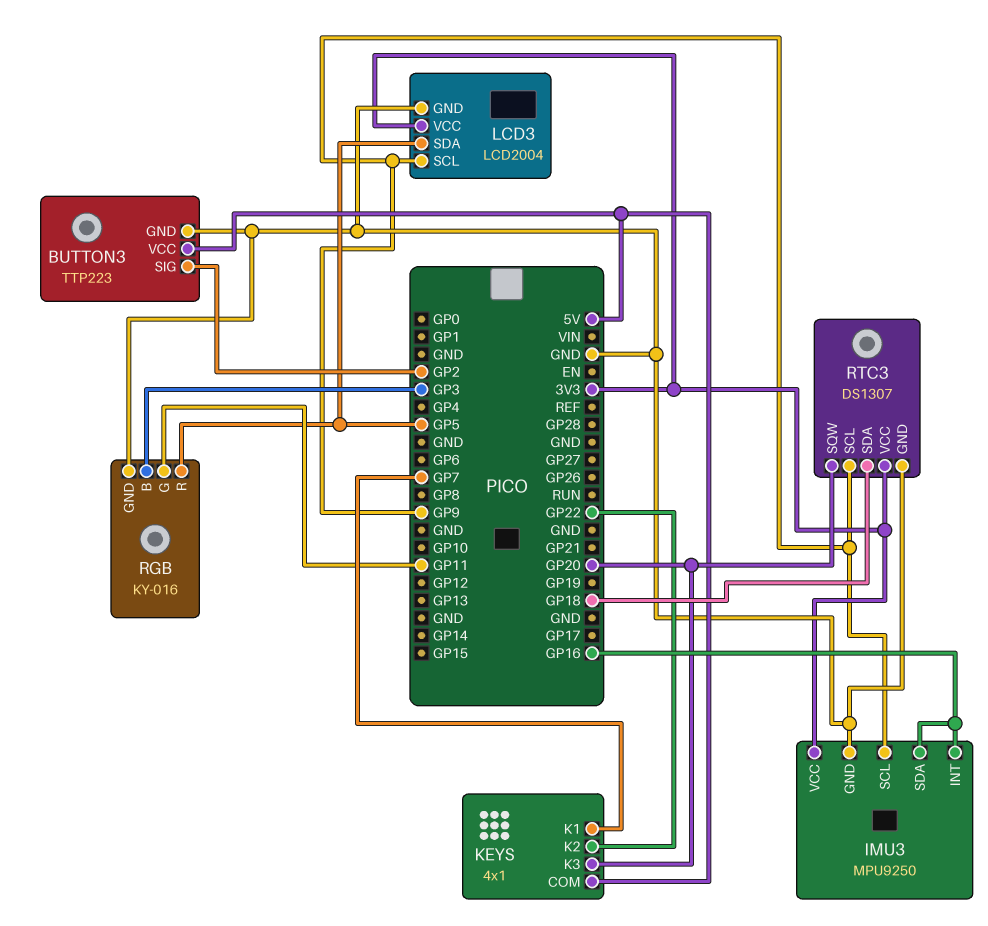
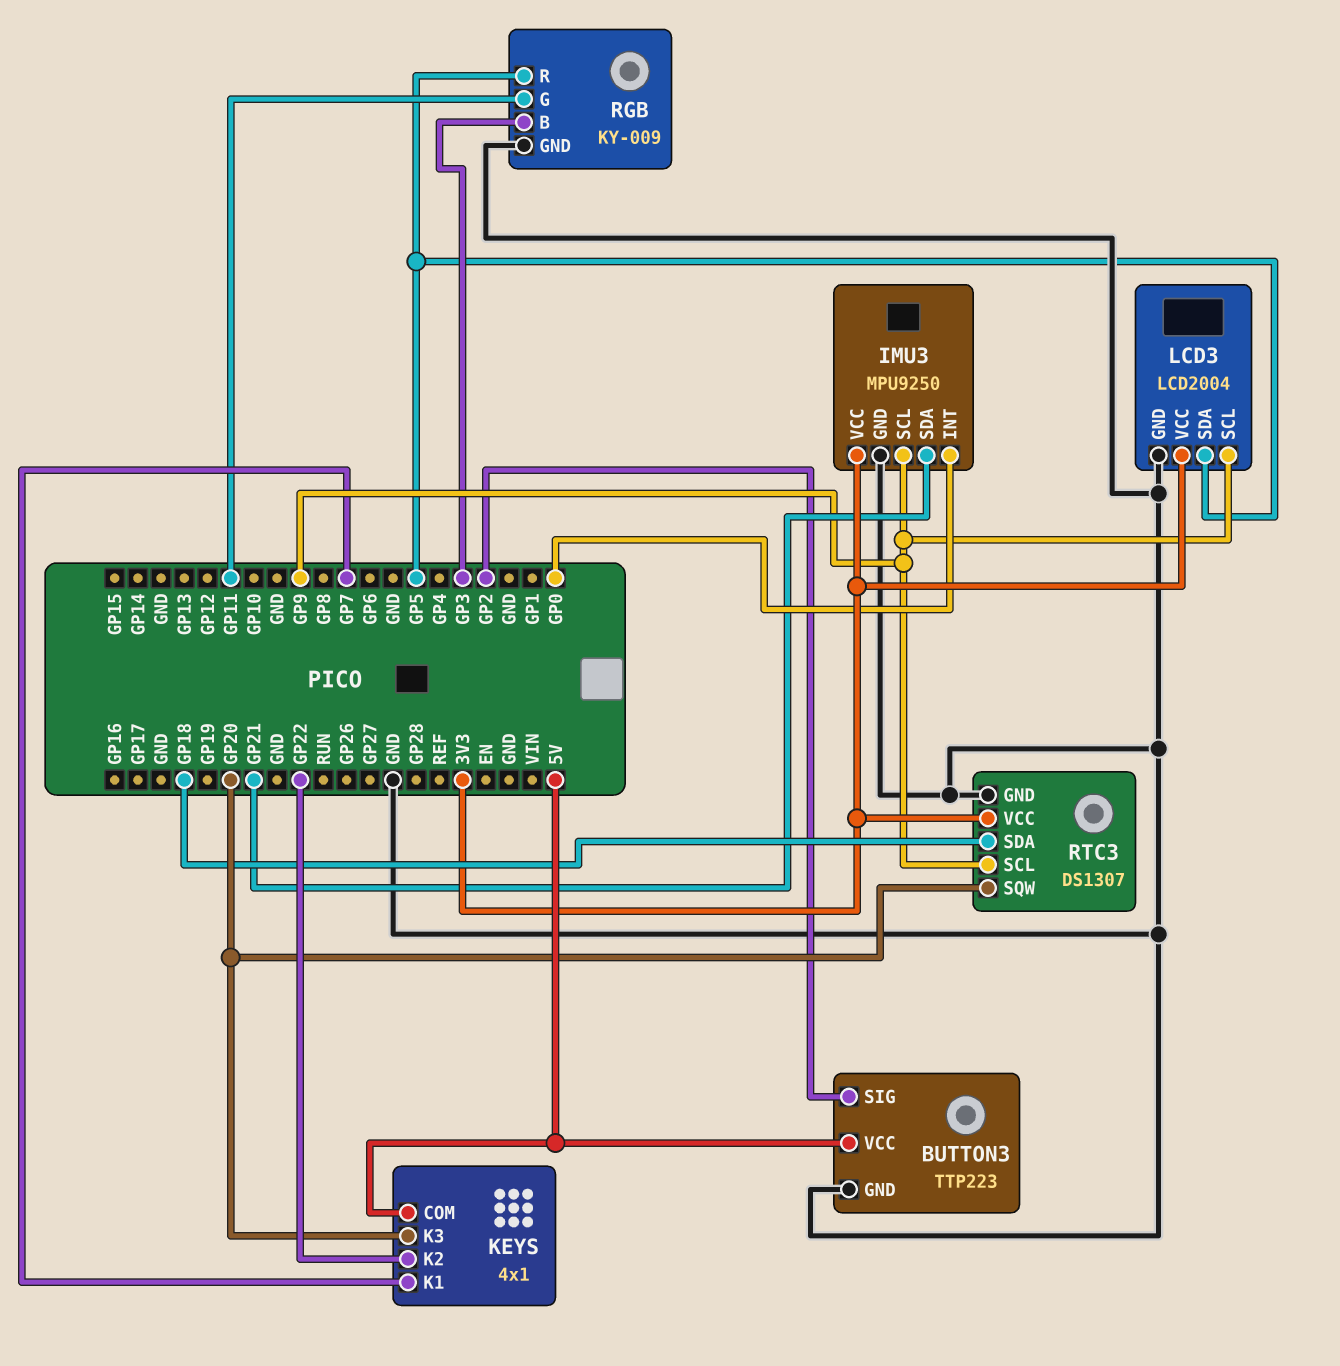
IMU3 pin INT: GP16 -> GP0
IMU3 pin SDA: GP16 -> GP21
RGB: KY-016 -> KY-009

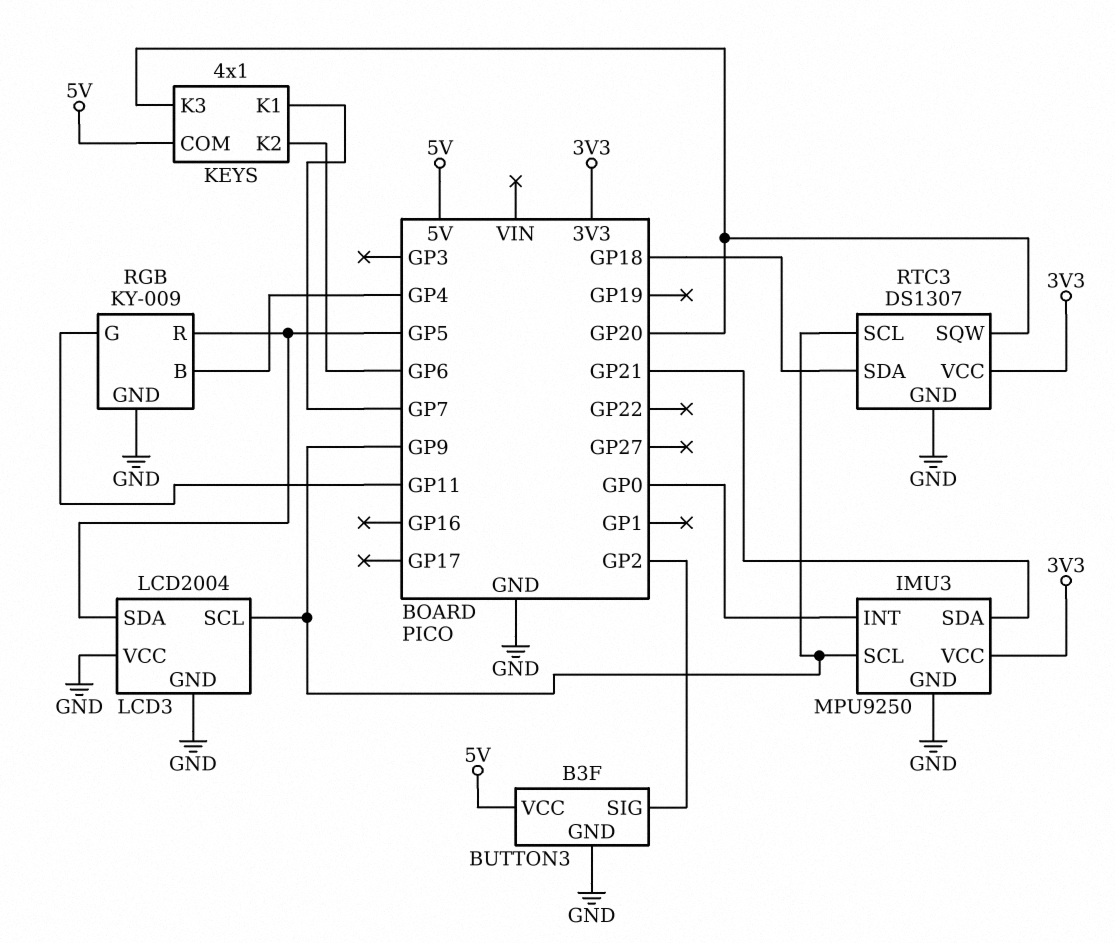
BUTTON3: TTP223 -> B3F
KEYS pin K2: GP22 -> GP6
LCD3 pin VCC: 3V3 -> GND
RGB pin B: GP3 -> GP4

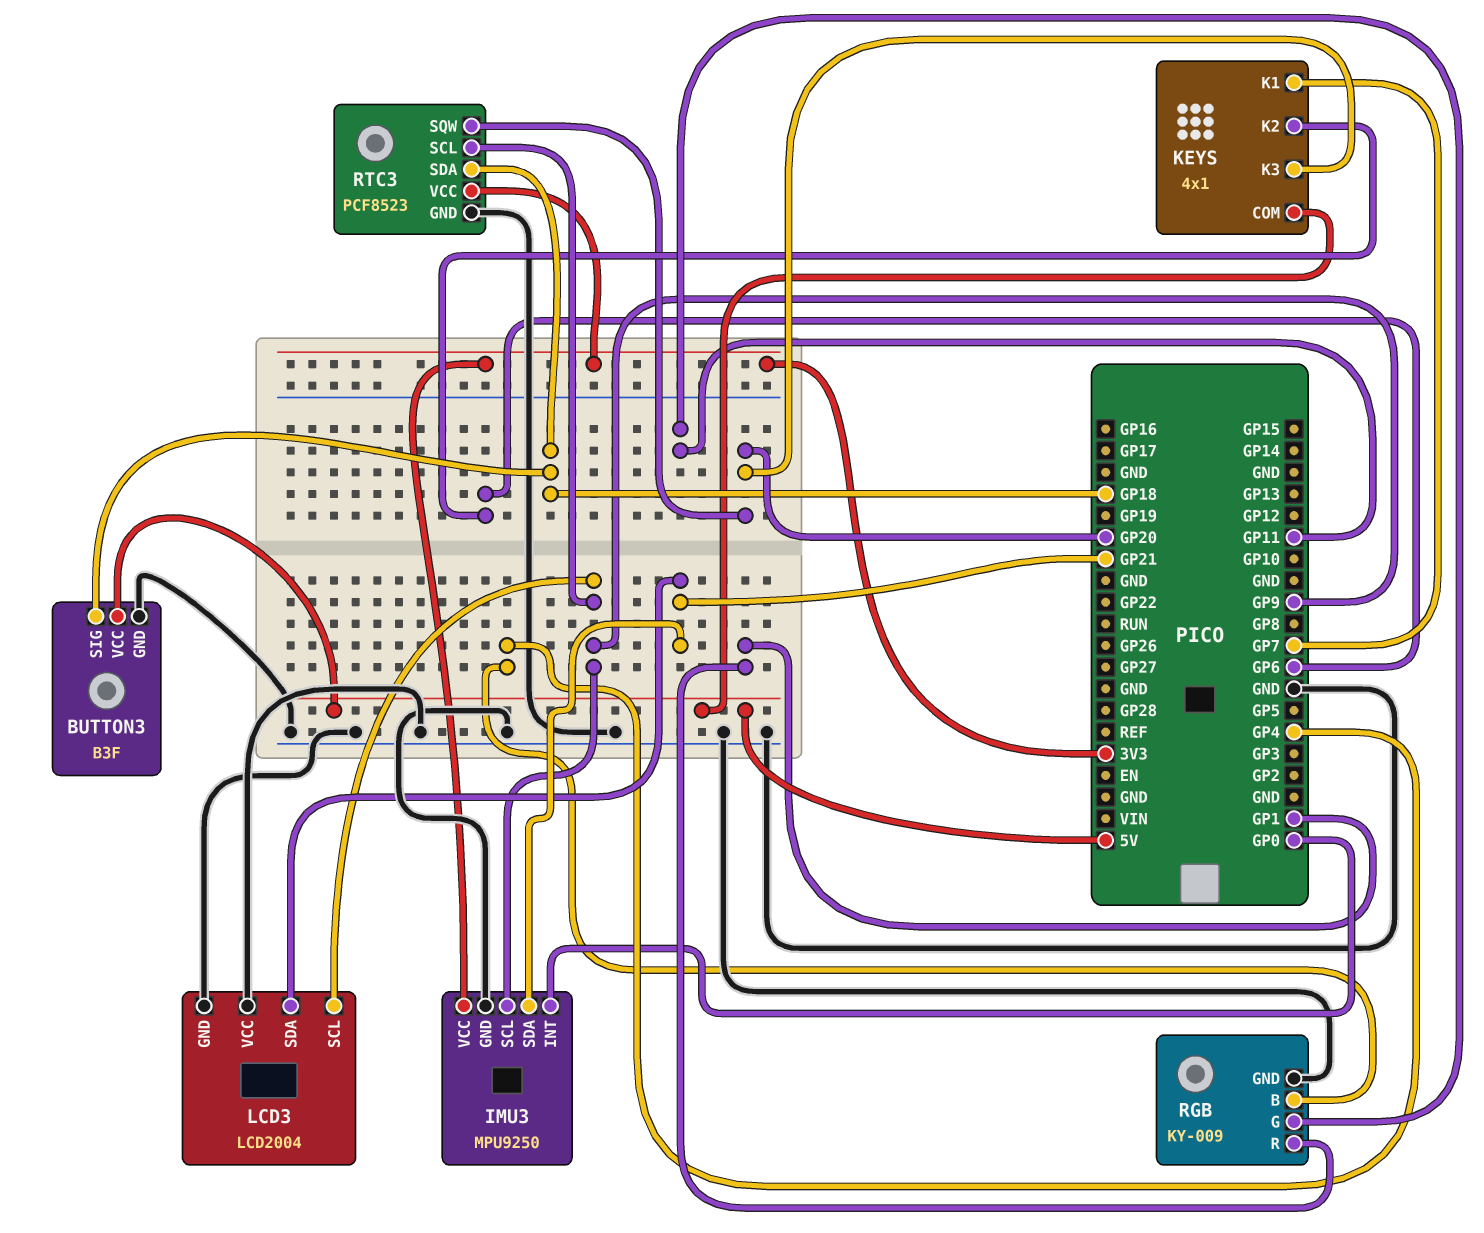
BUTTON3 pin SIG: GP2 -> GP18
LCD3 pin SDA: GP5 -> GP21
RGB pin R: GP5 -> GP1
RTC3: DS1307 -> PCF8523

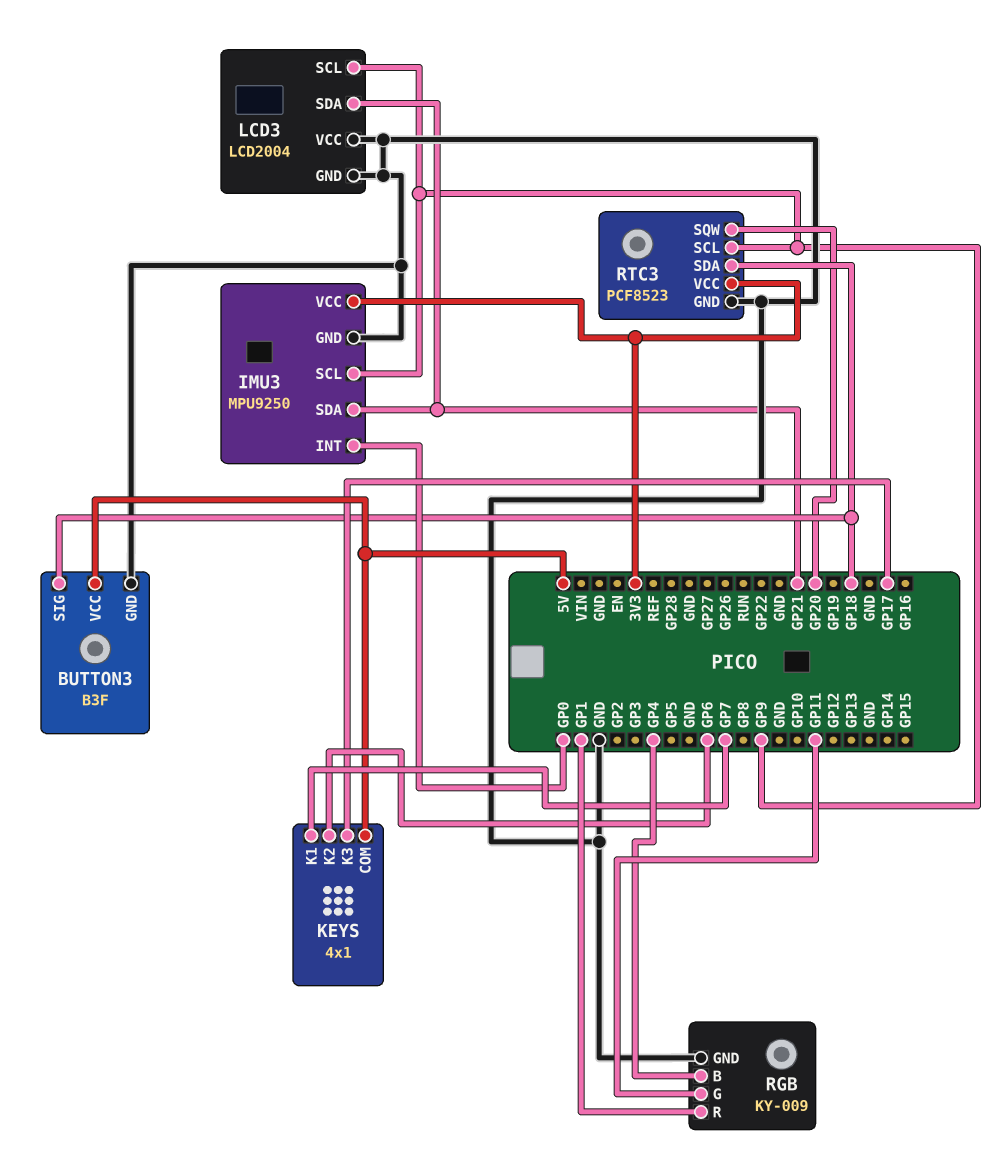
KEYS pin K3: GP20 -> GP17

